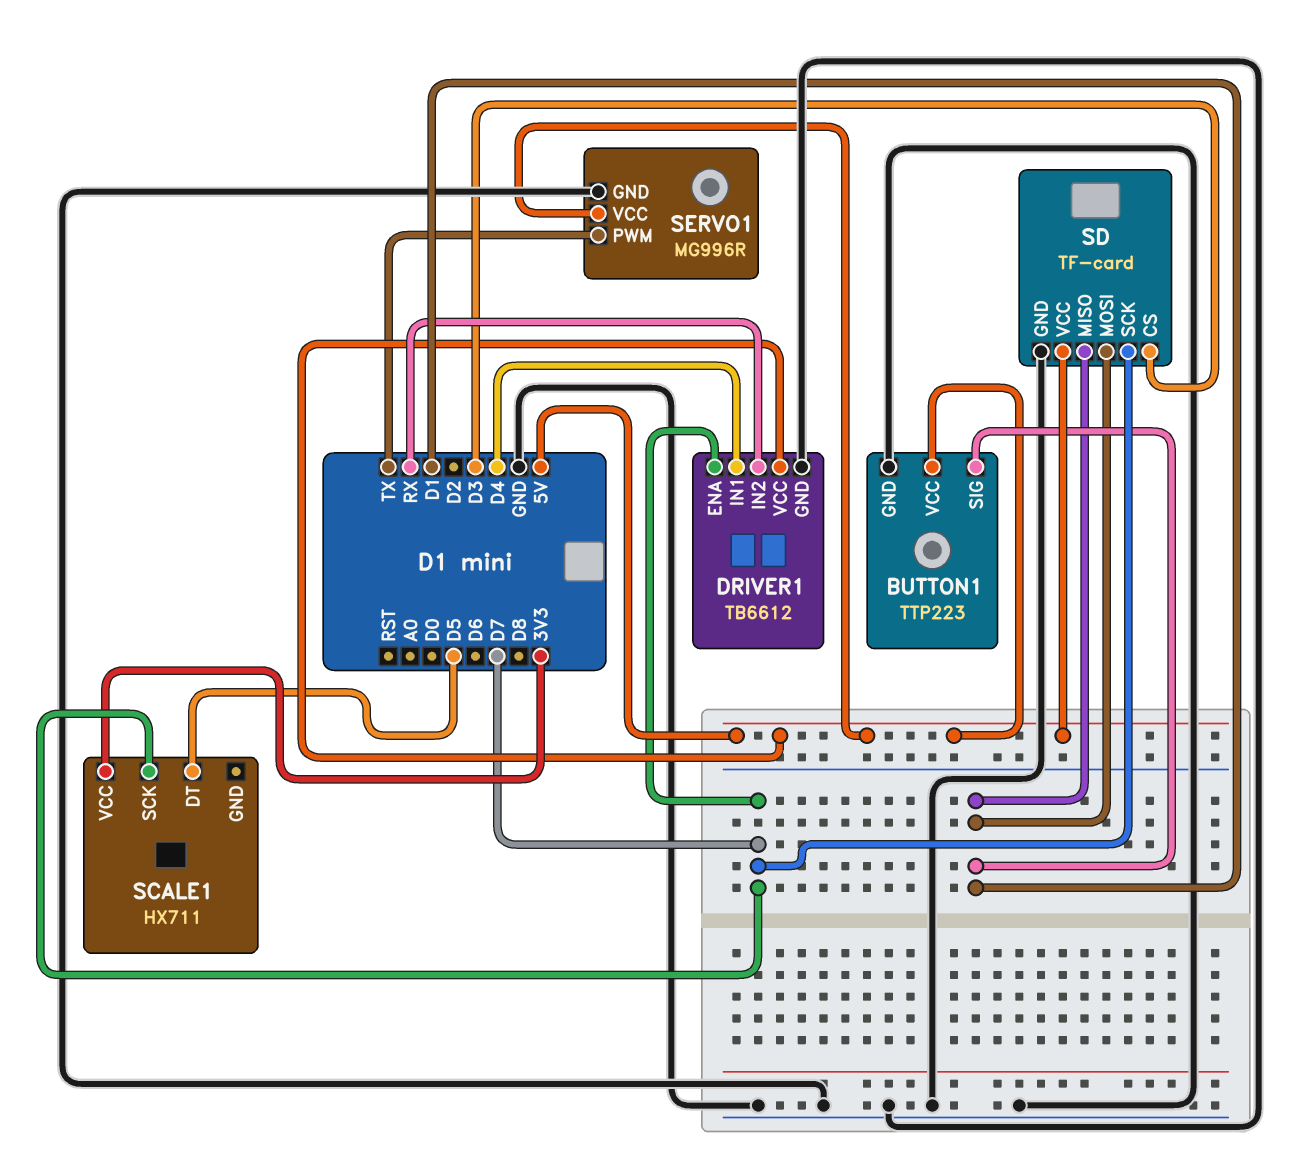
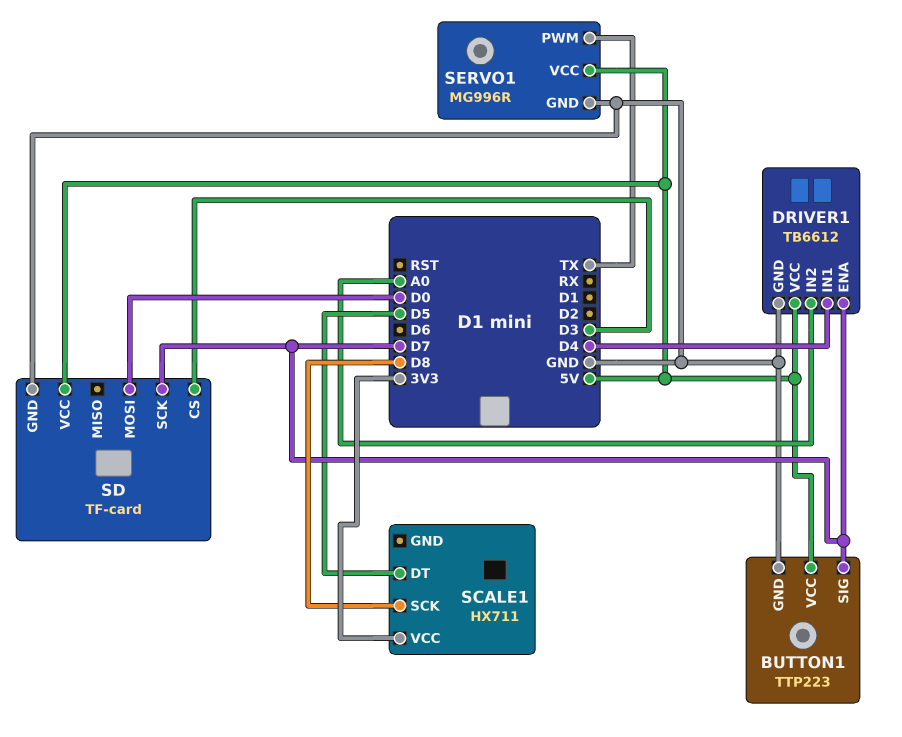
BUTTON1 pin SIG: D1 -> D7
DRIVER1 pin IN2: RX -> A0
SCALE1 pin SCK: D7 -> D8
SD pin MISO: D1 -> none
SD pin MOSI: D1 -> D0

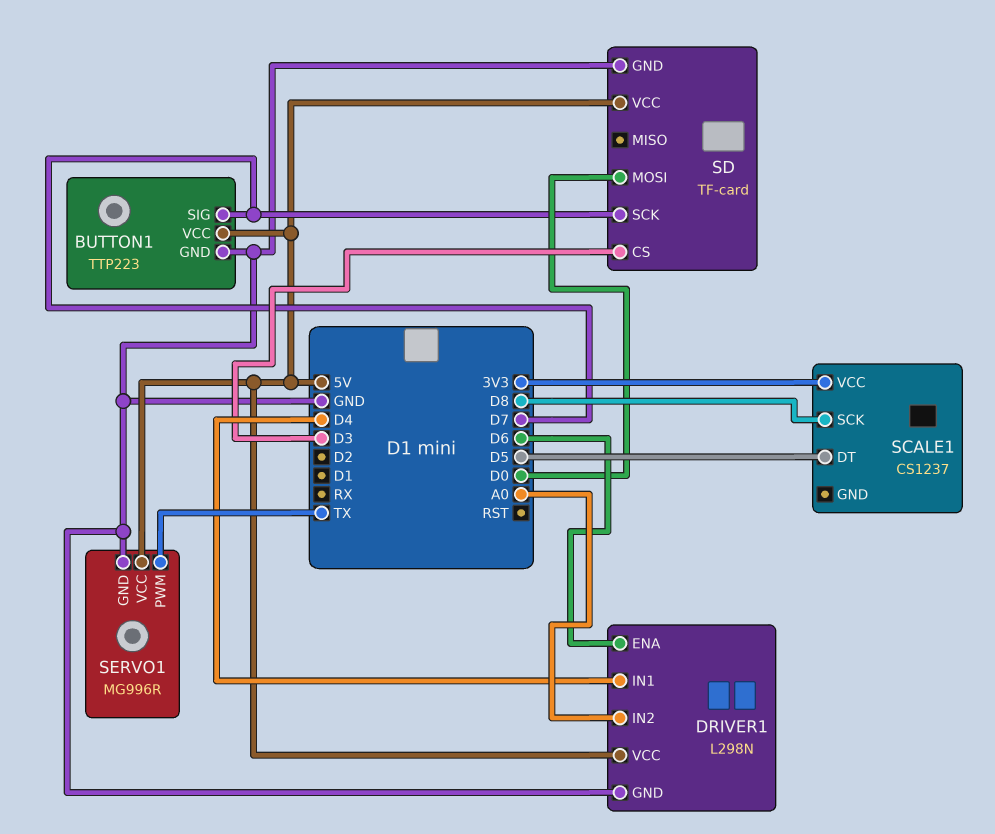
DRIVER1: TB6612 -> L298N
DRIVER1 pin ENA: D7 -> D6
SCALE1: HX711 -> CS1237

